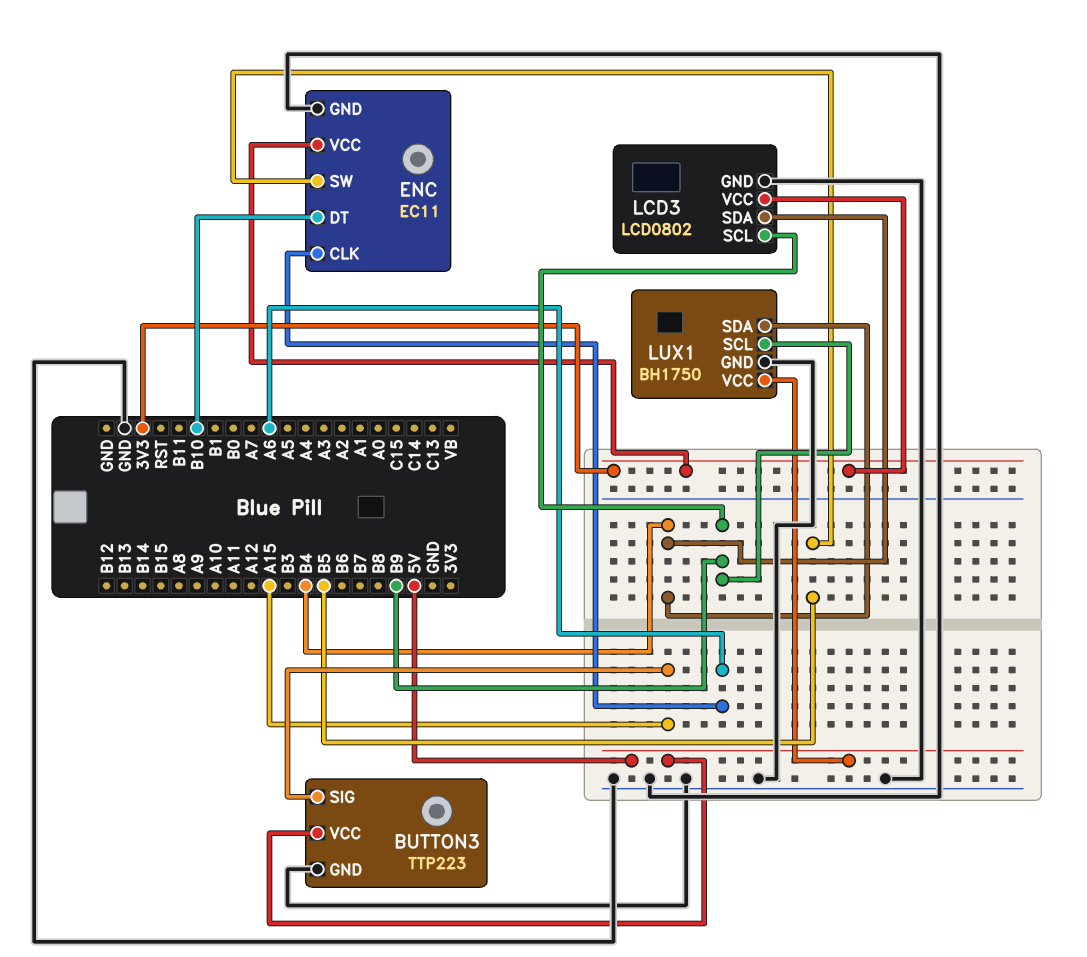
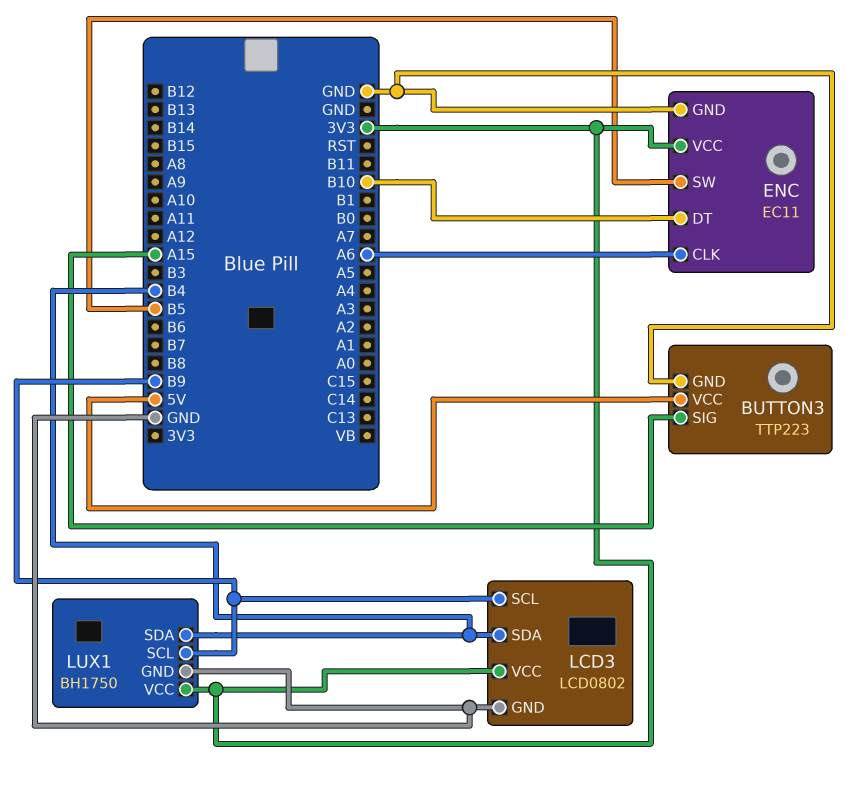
LUX1 pin VCC: 5V -> 3V3

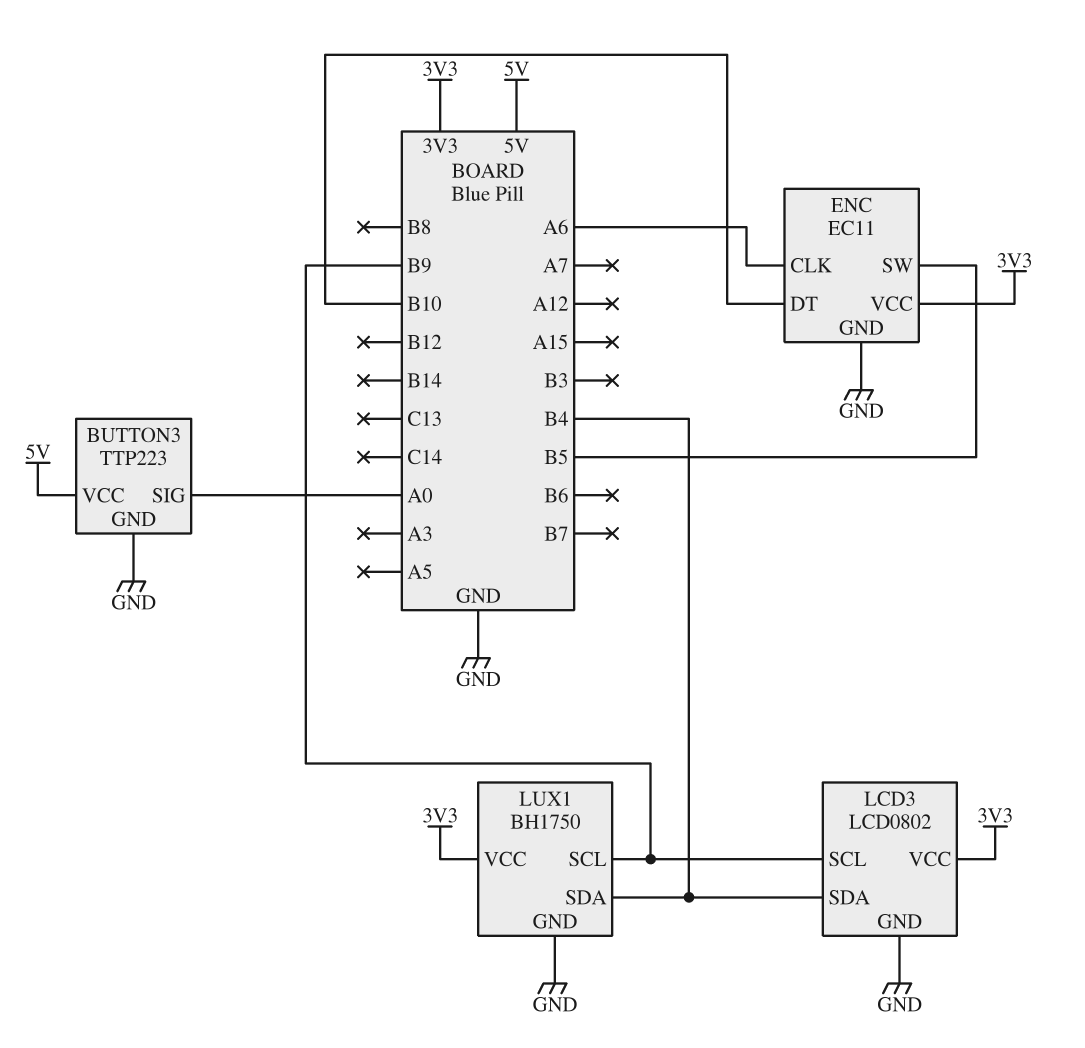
BUTTON3 pin SIG: A15 -> A0

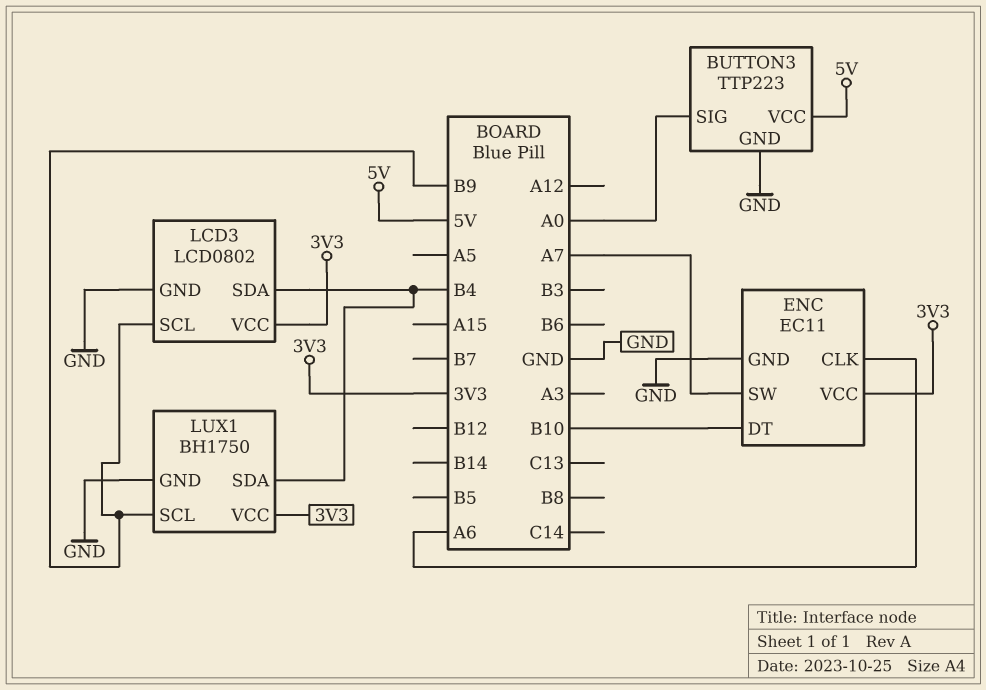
ENC pin SW: B5 -> A7

